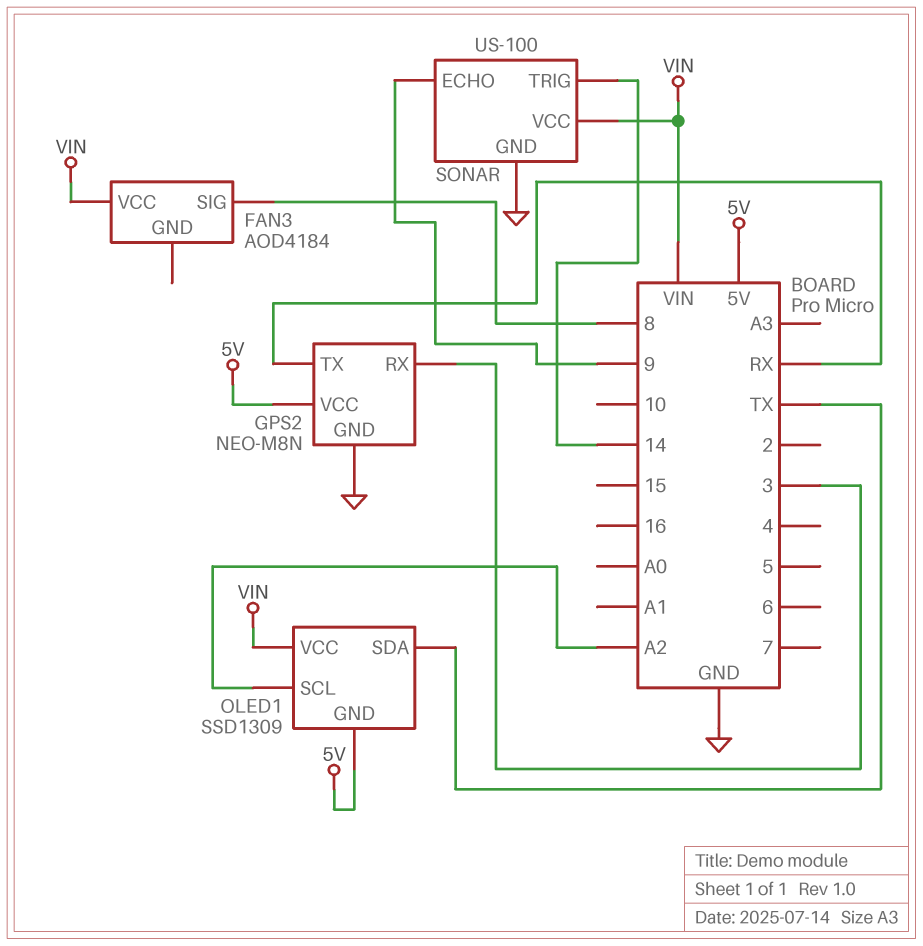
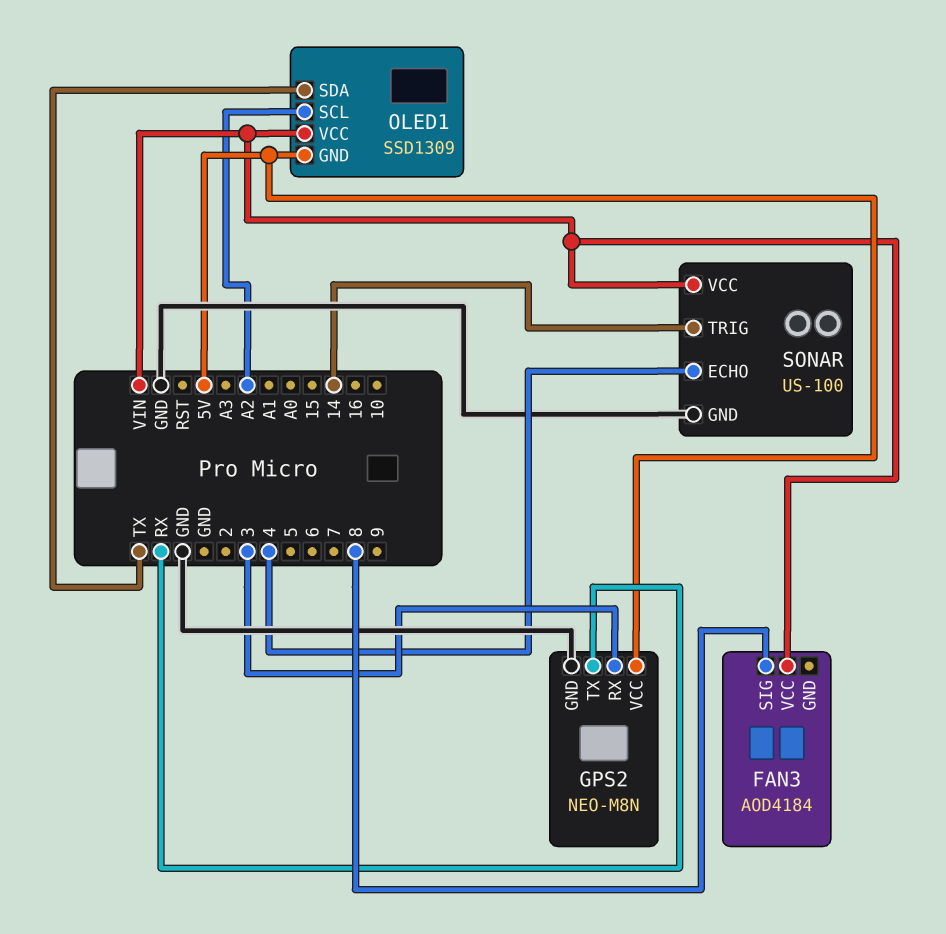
SONAR pin ECHO: 9 -> 4

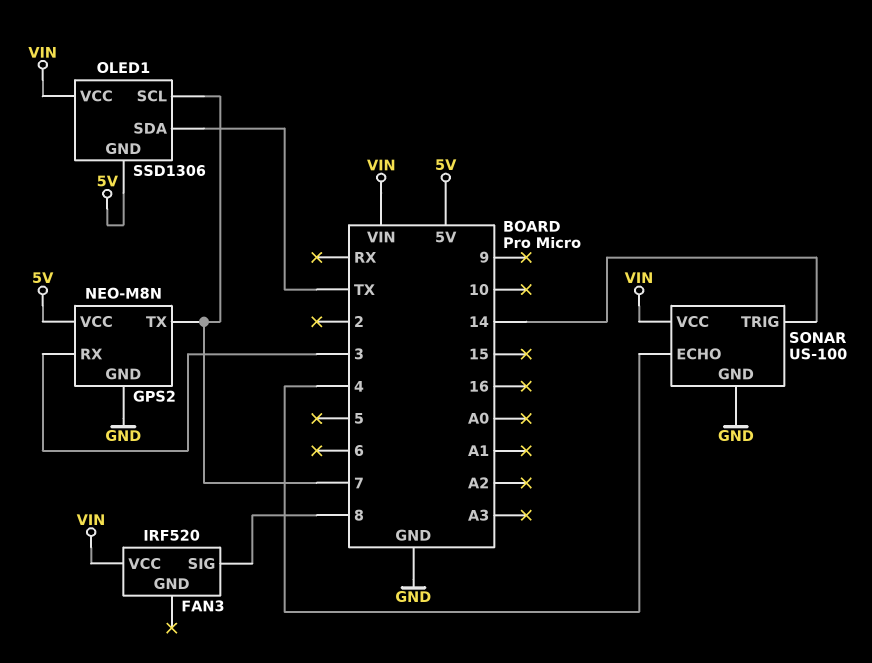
FAN3: AOD4184 -> IRF520
GPS2 pin TX: RX -> 7
OLED1: SSD1309 -> SSD1306
OLED1 pin SCL: A2 -> 7

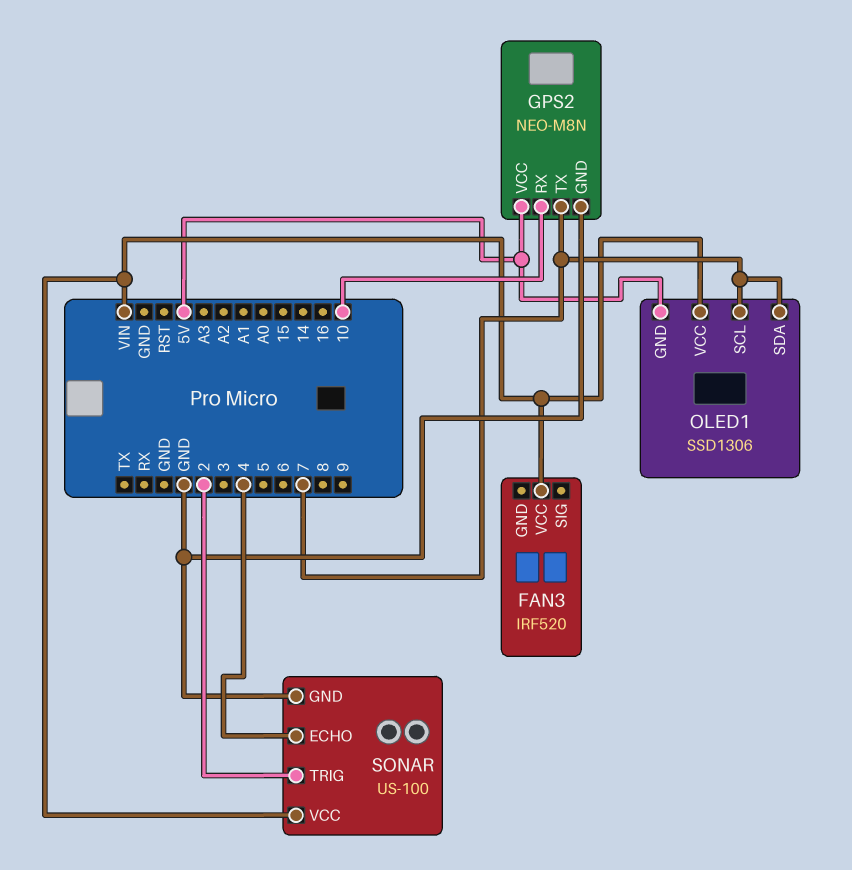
FAN3 pin SIG: 8 -> none
GPS2 pin RX: 3 -> 10
OLED1 pin SDA: TX -> 7
SONAR pin TRIG: 14 -> 2

